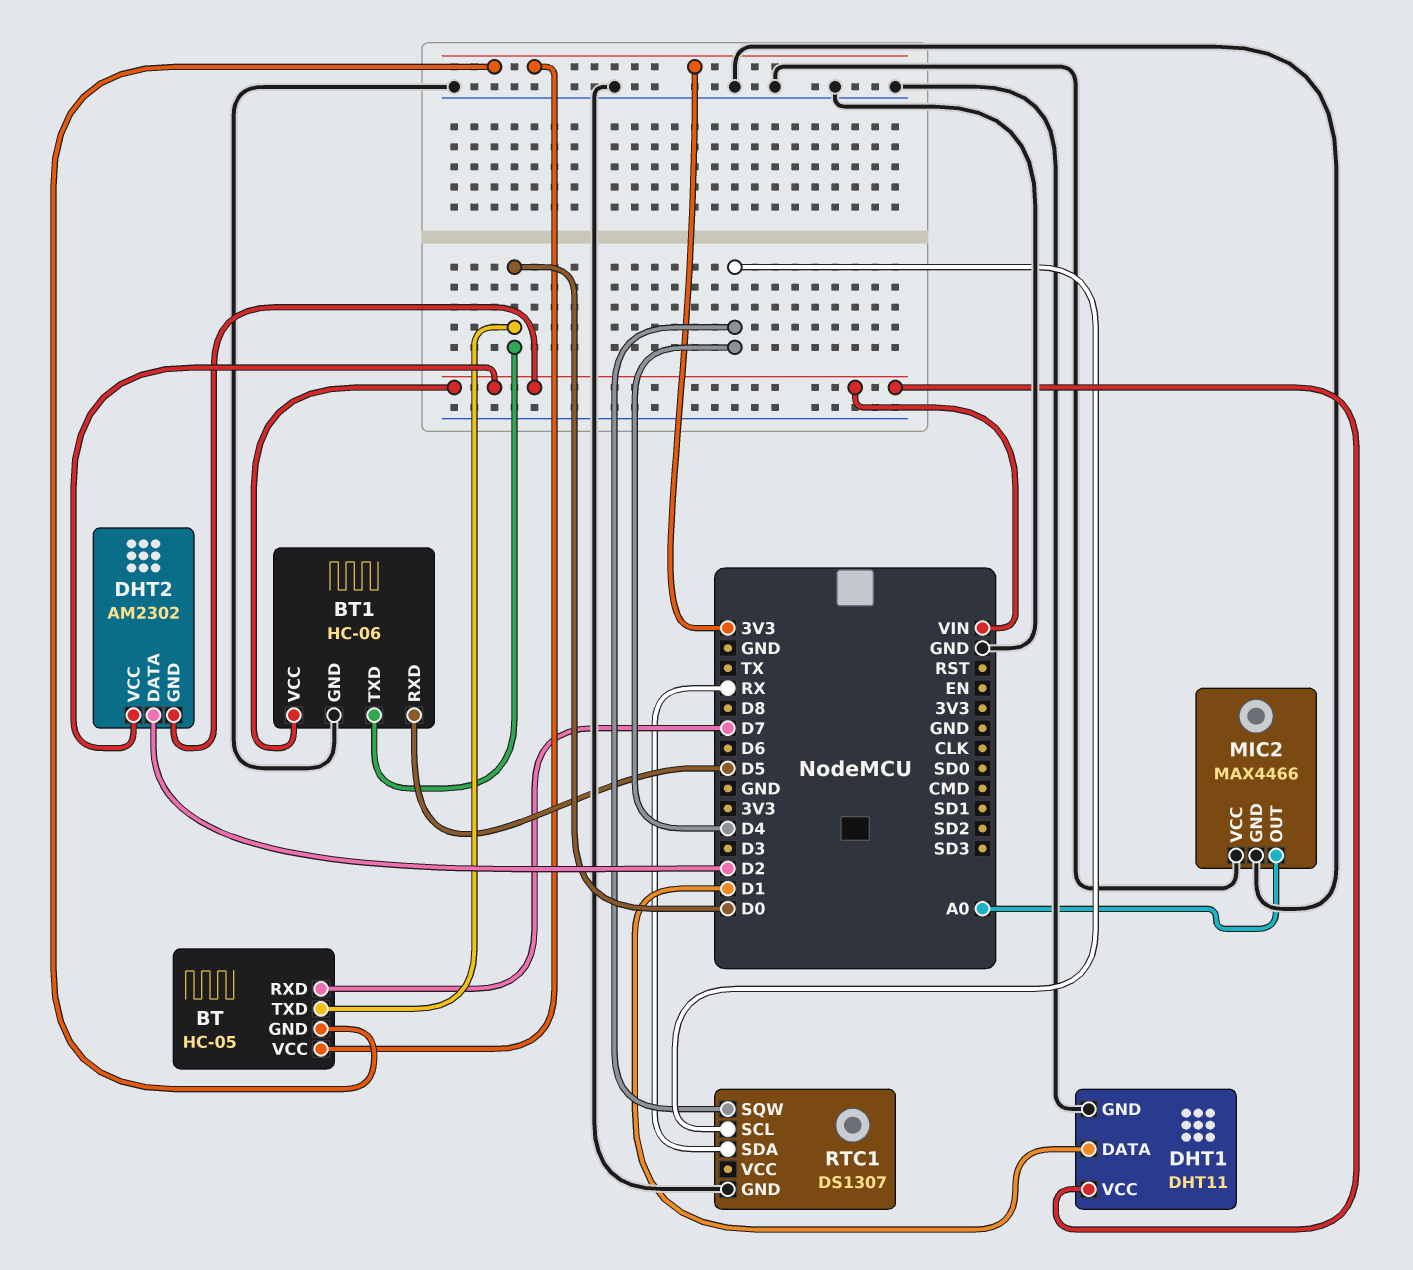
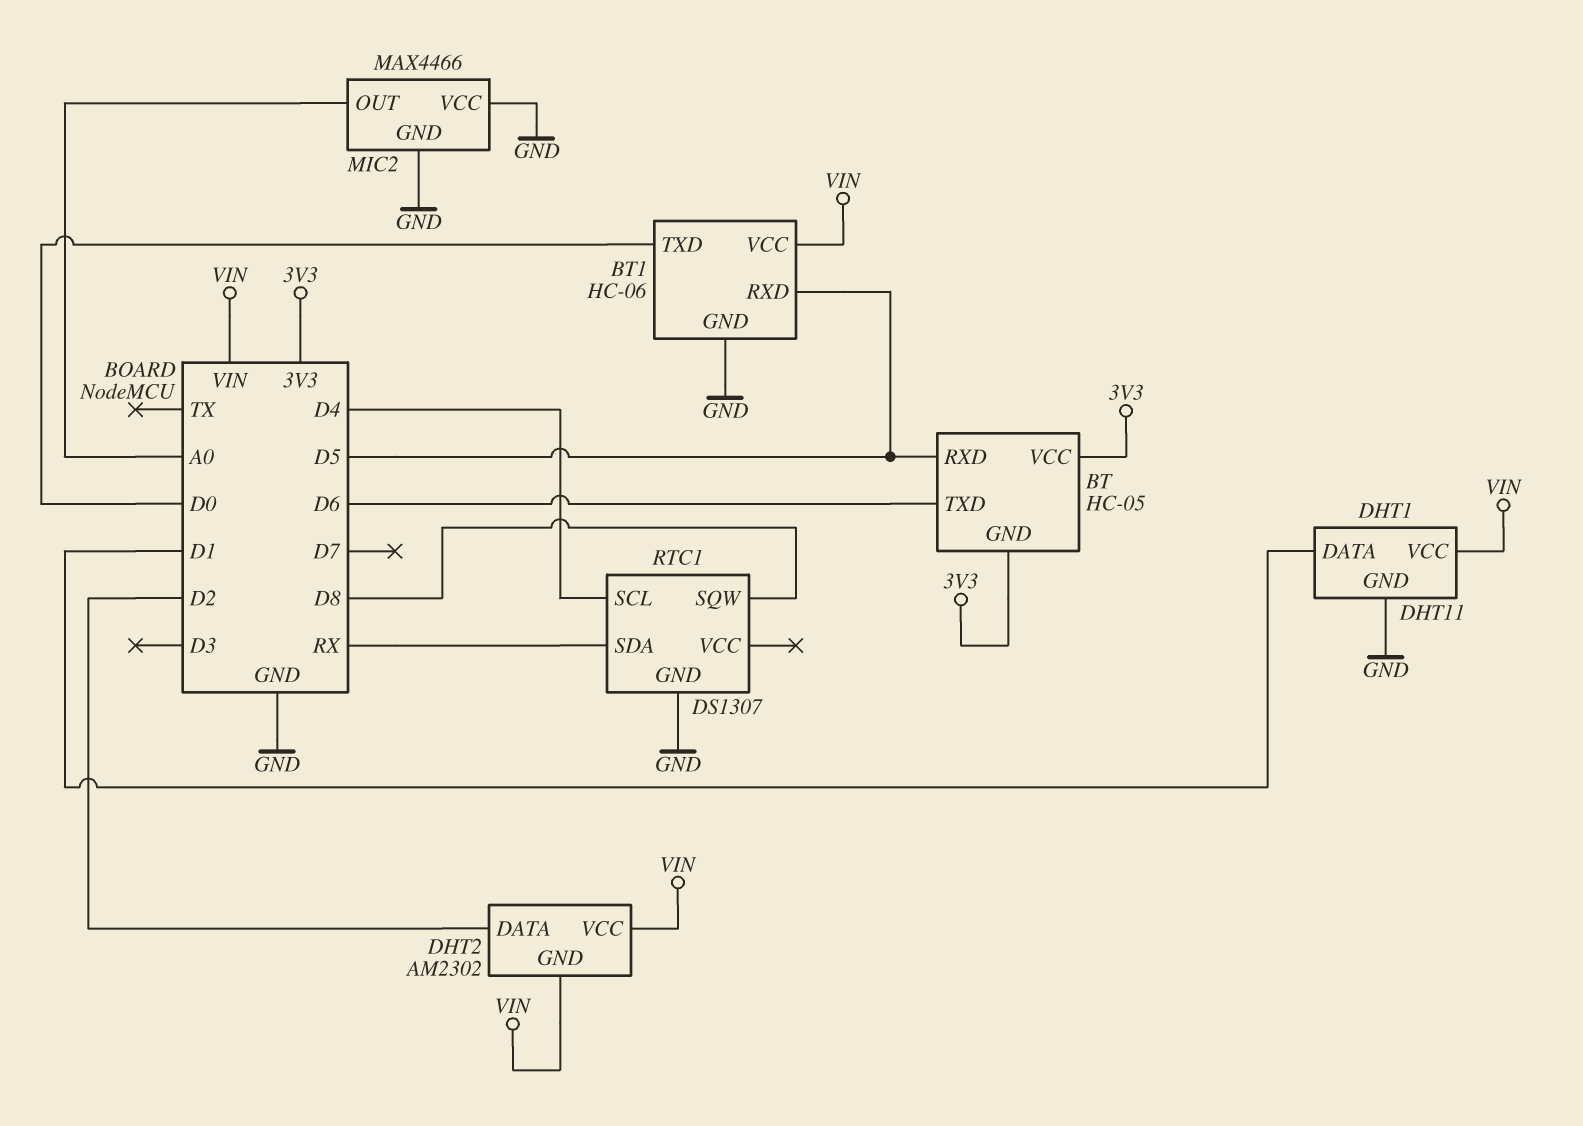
BT pin RXD: D7 -> D5
BT pin TXD: D0 -> D6
RTC1 pin SQW: D4 -> D8

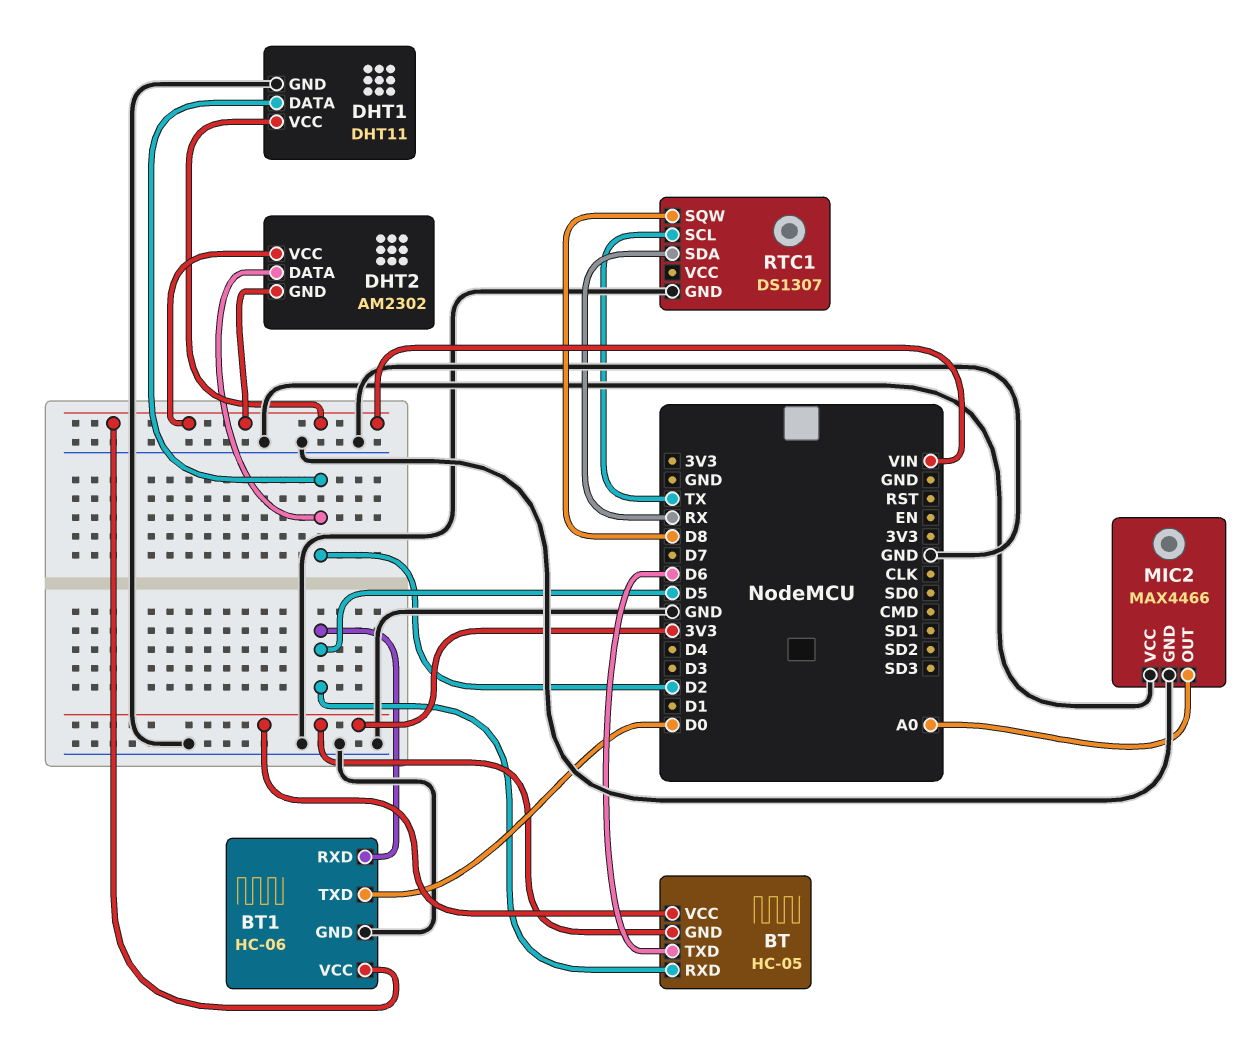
DHT1 pin DATA: D1 -> D2
RTC1 pin SCL: D4 -> TX

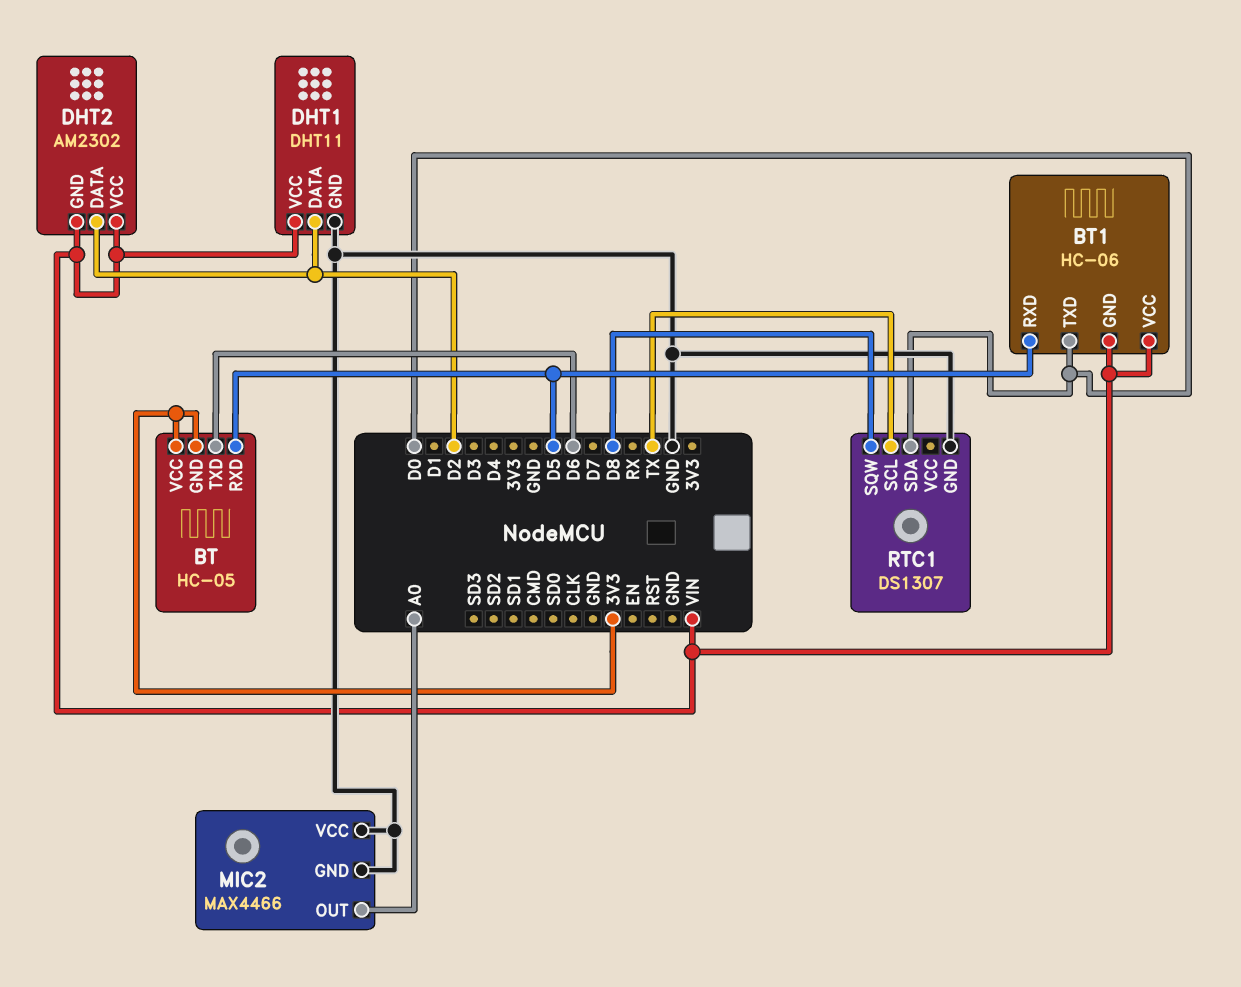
BT1 pin GND: GND -> VIN
RTC1 pin SDA: RX -> D0

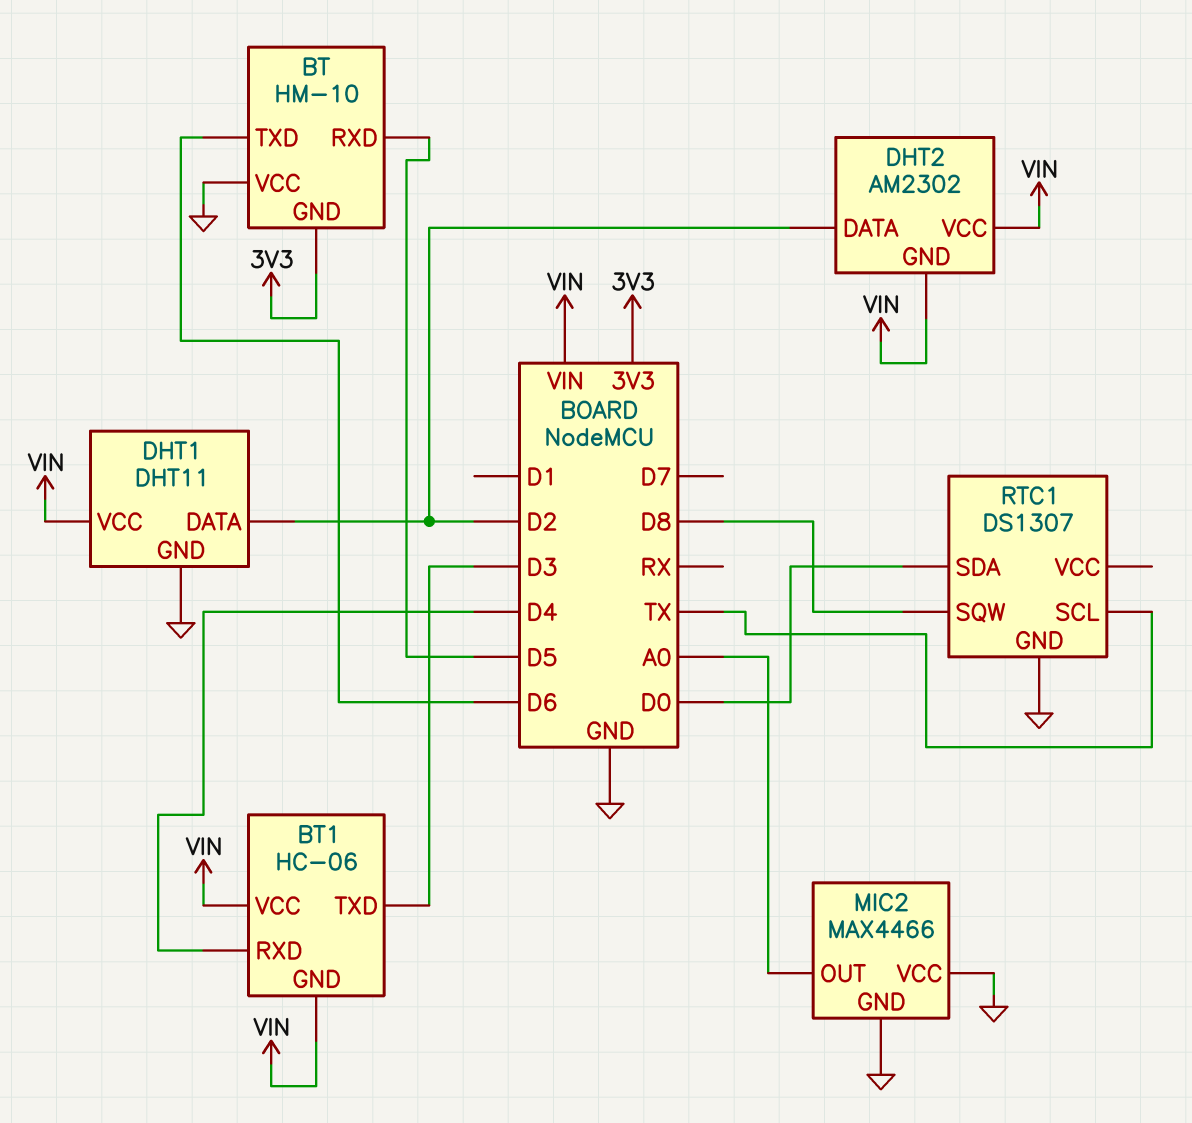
BT: HC-05 -> HM-10
BT pin VCC: 3V3 -> GND
BT1 pin RXD: D5 -> D4
BT1 pin TXD: D0 -> D3

